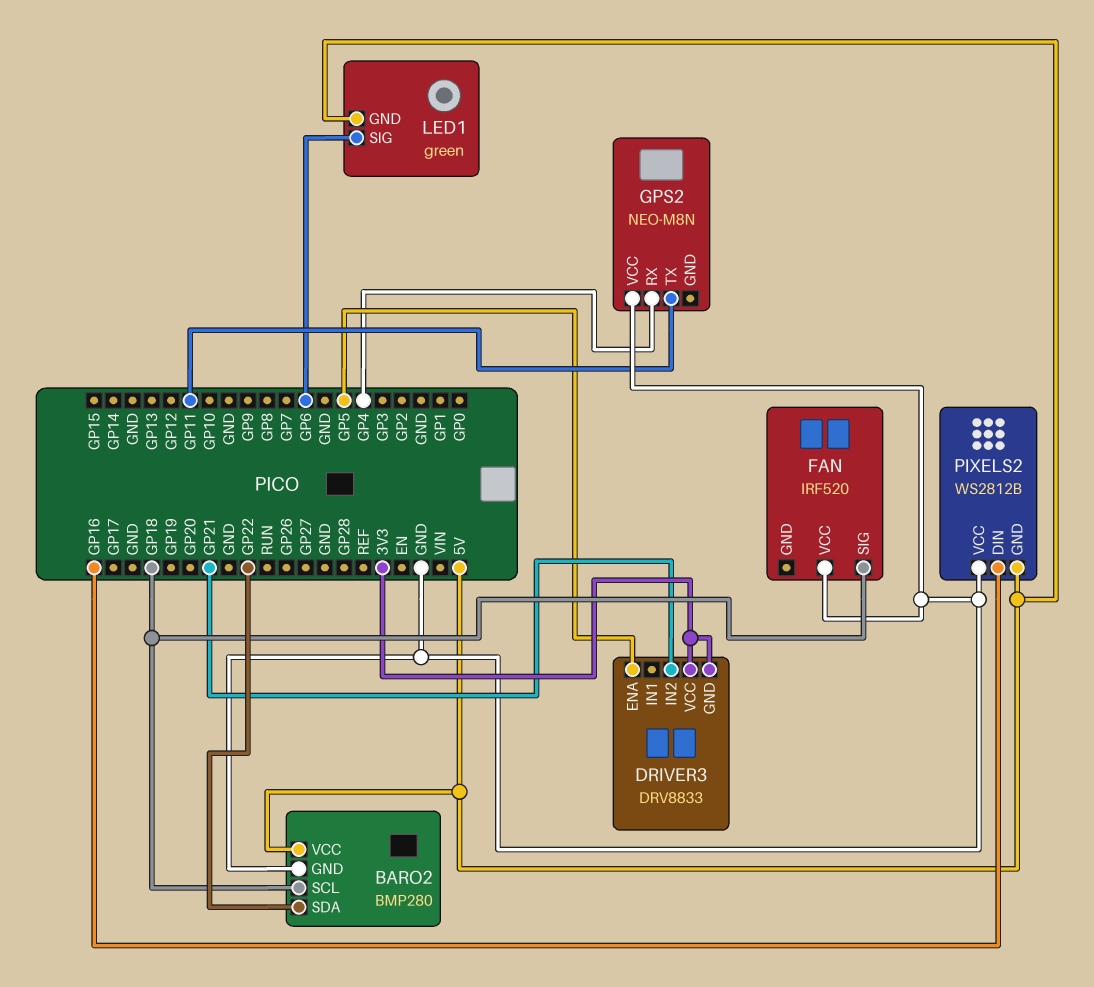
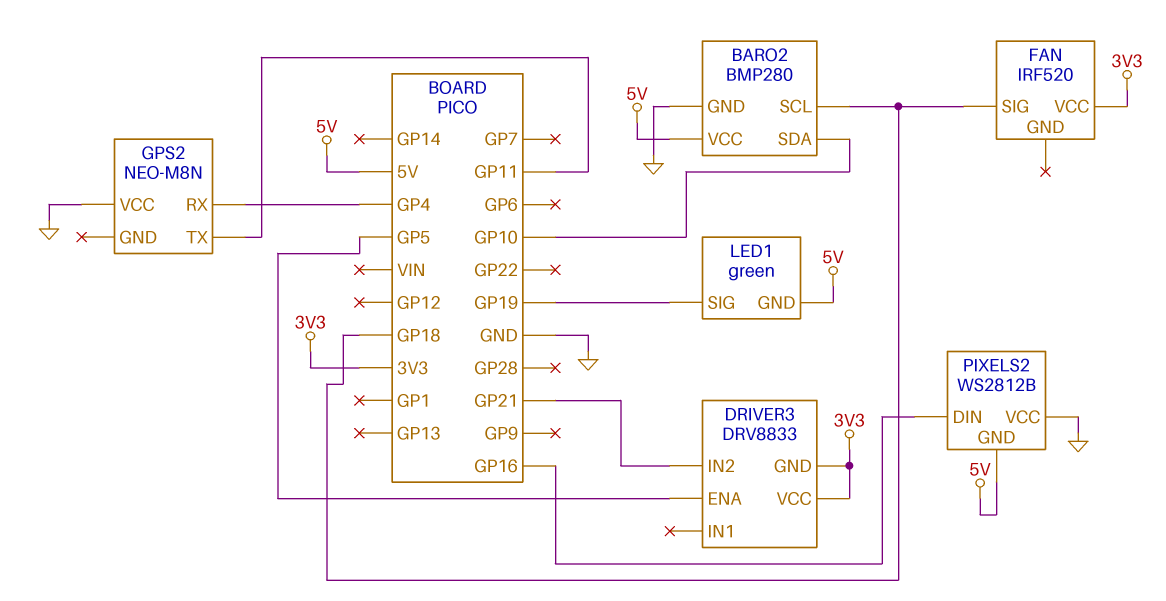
BARO2 pin SDA: GP22 -> GP10
FAN pin VCC: GND -> 3V3
LED1 pin SIG: GP6 -> GP19

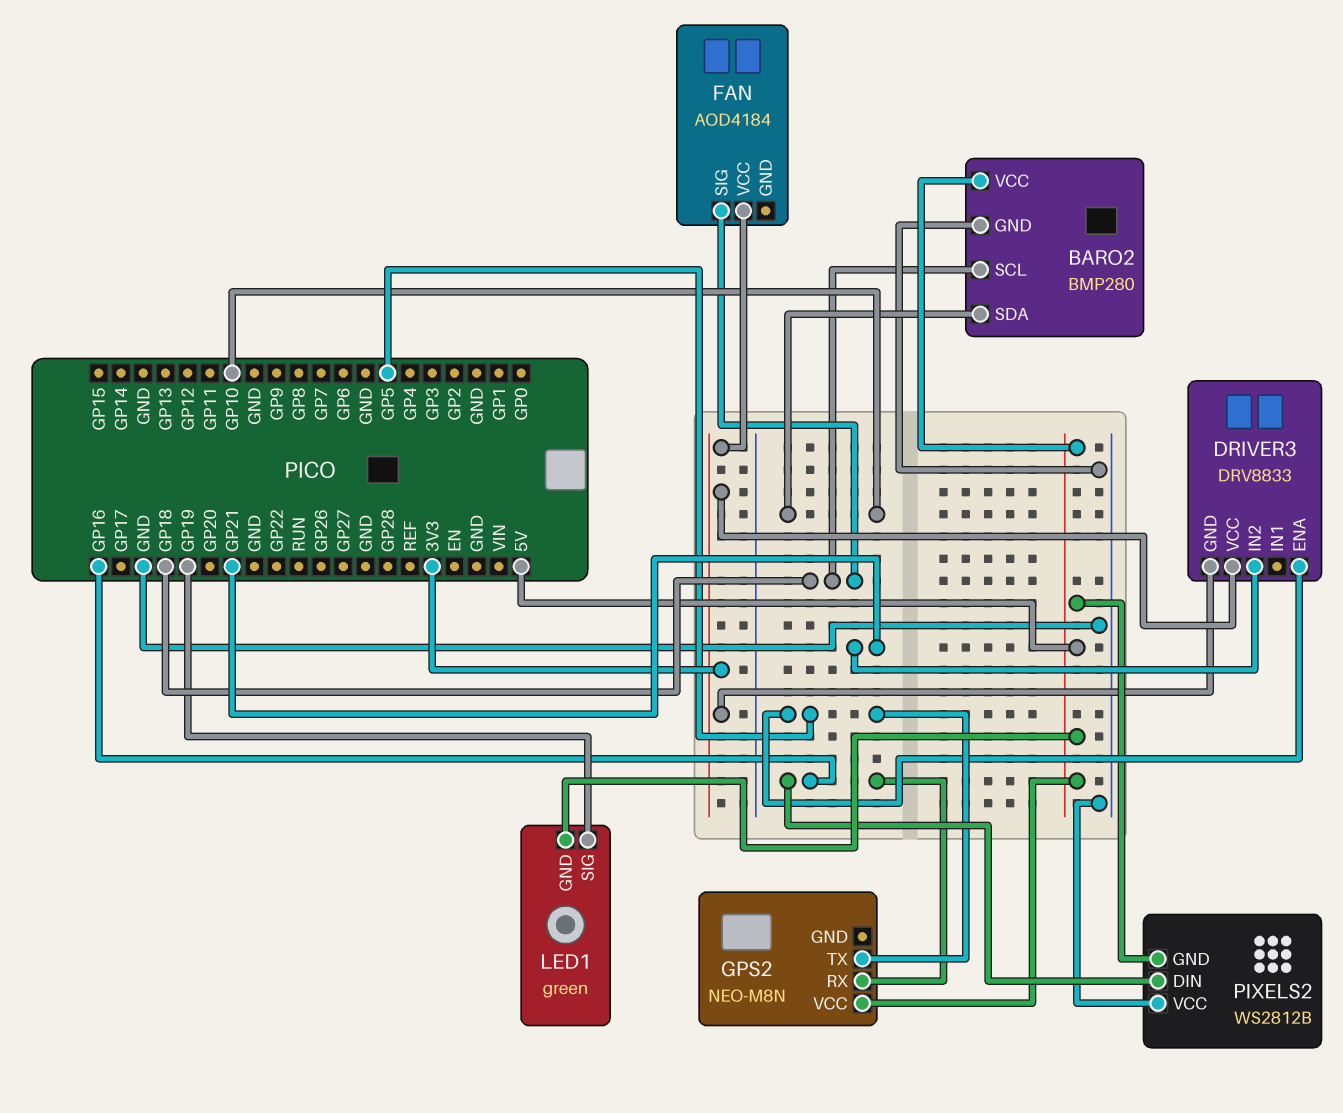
FAN: IRF520 -> AOD4184
GPS2 pin RX: GP4 -> GP16
GPS2 pin TX: GP11 -> GP5
GPS2 pin VCC: GND -> 5V

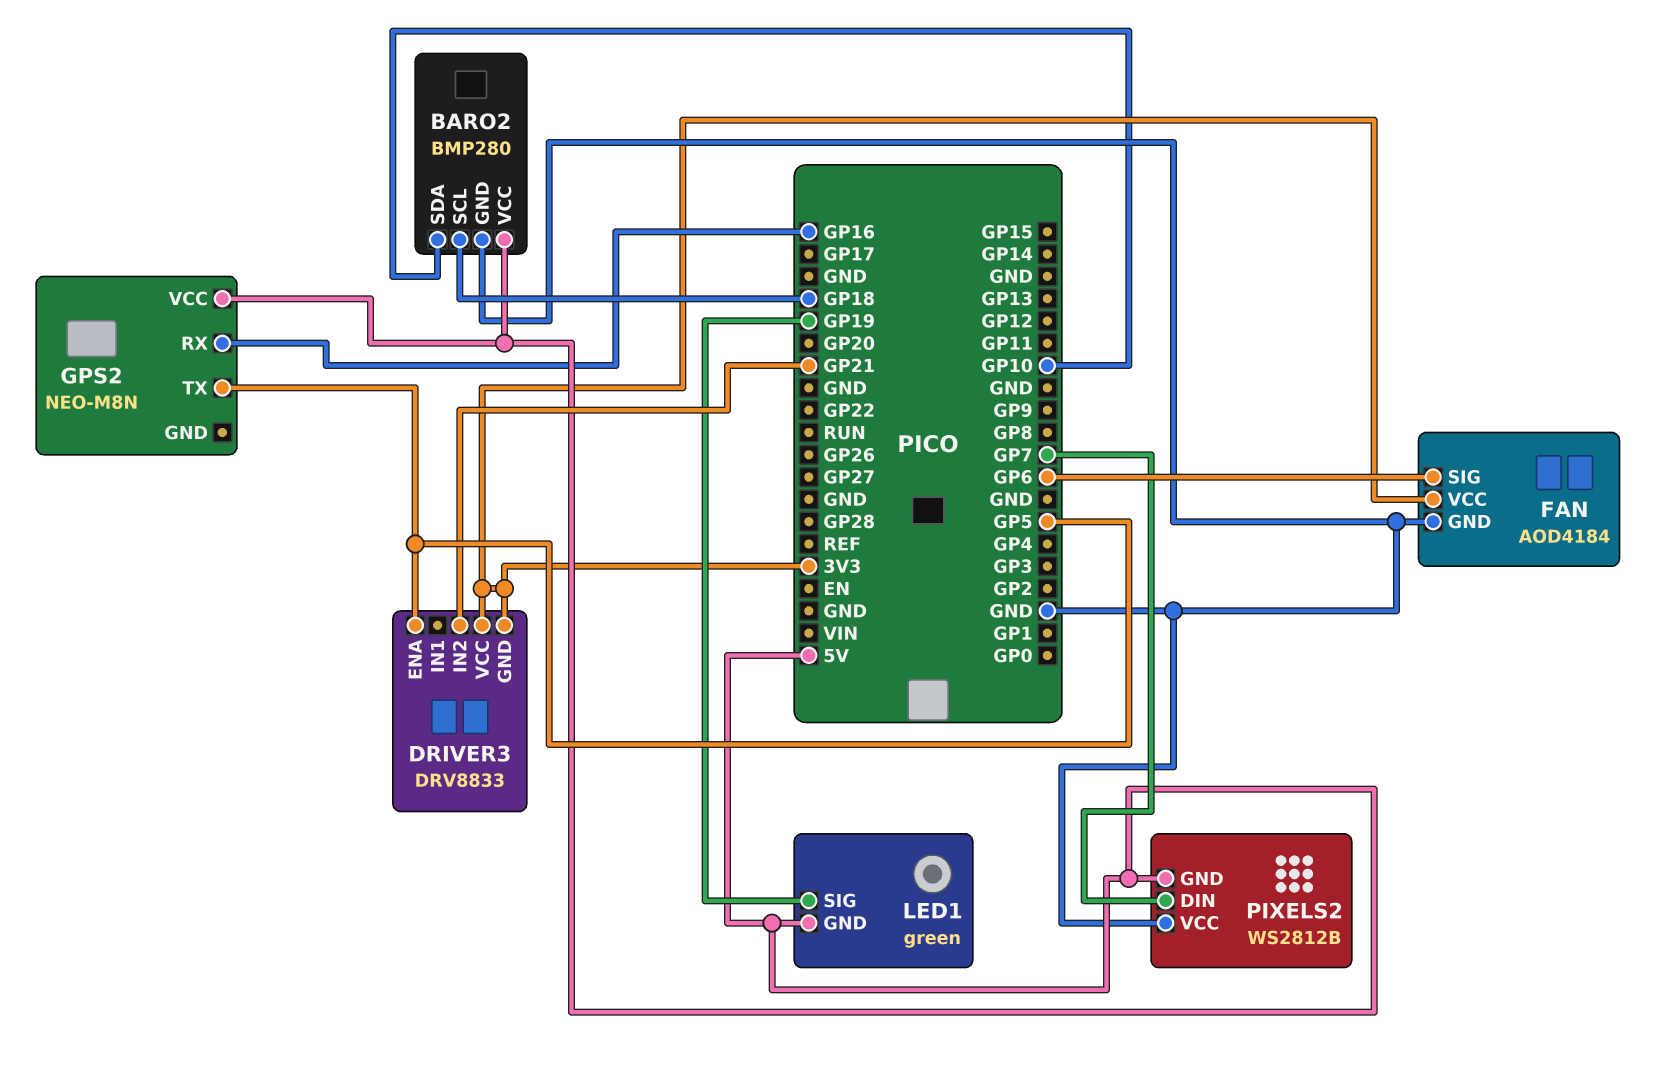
FAN pin GND: none -> GND
FAN pin SIG: GP18 -> GP6
PIXELS2 pin DIN: GP16 -> GP7

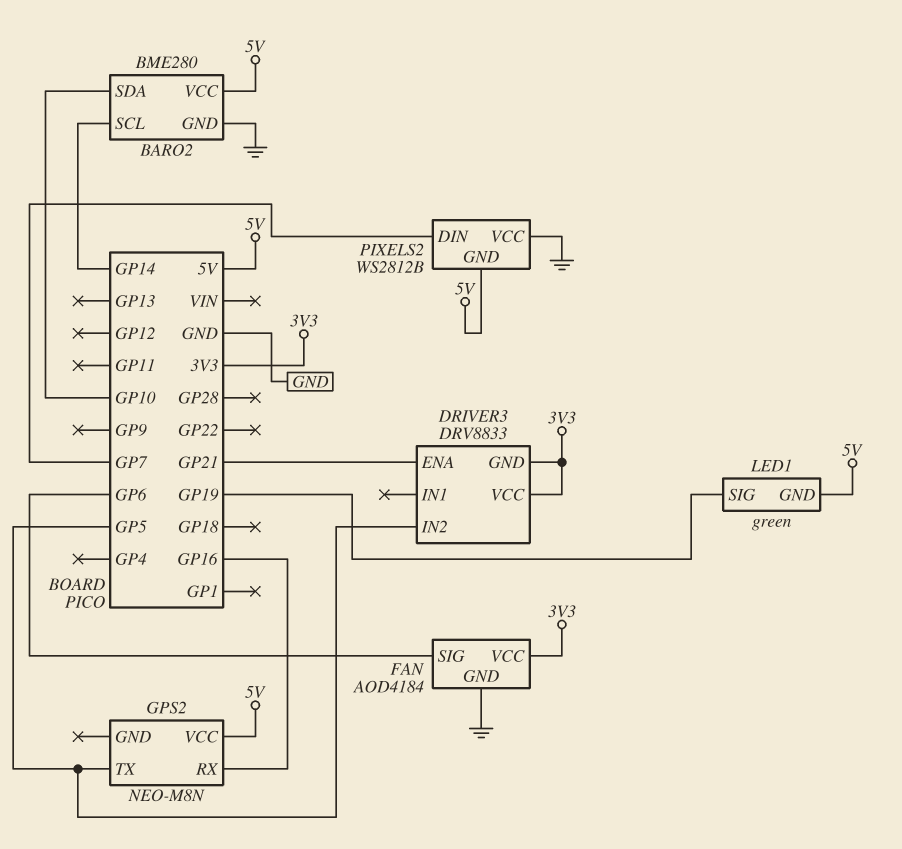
BARO2: BMP280 -> BME280
BARO2 pin SCL: GP18 -> GP14
DRIVER3 pin ENA: GP5 -> GP21
DRIVER3 pin IN2: GP21 -> GP5

